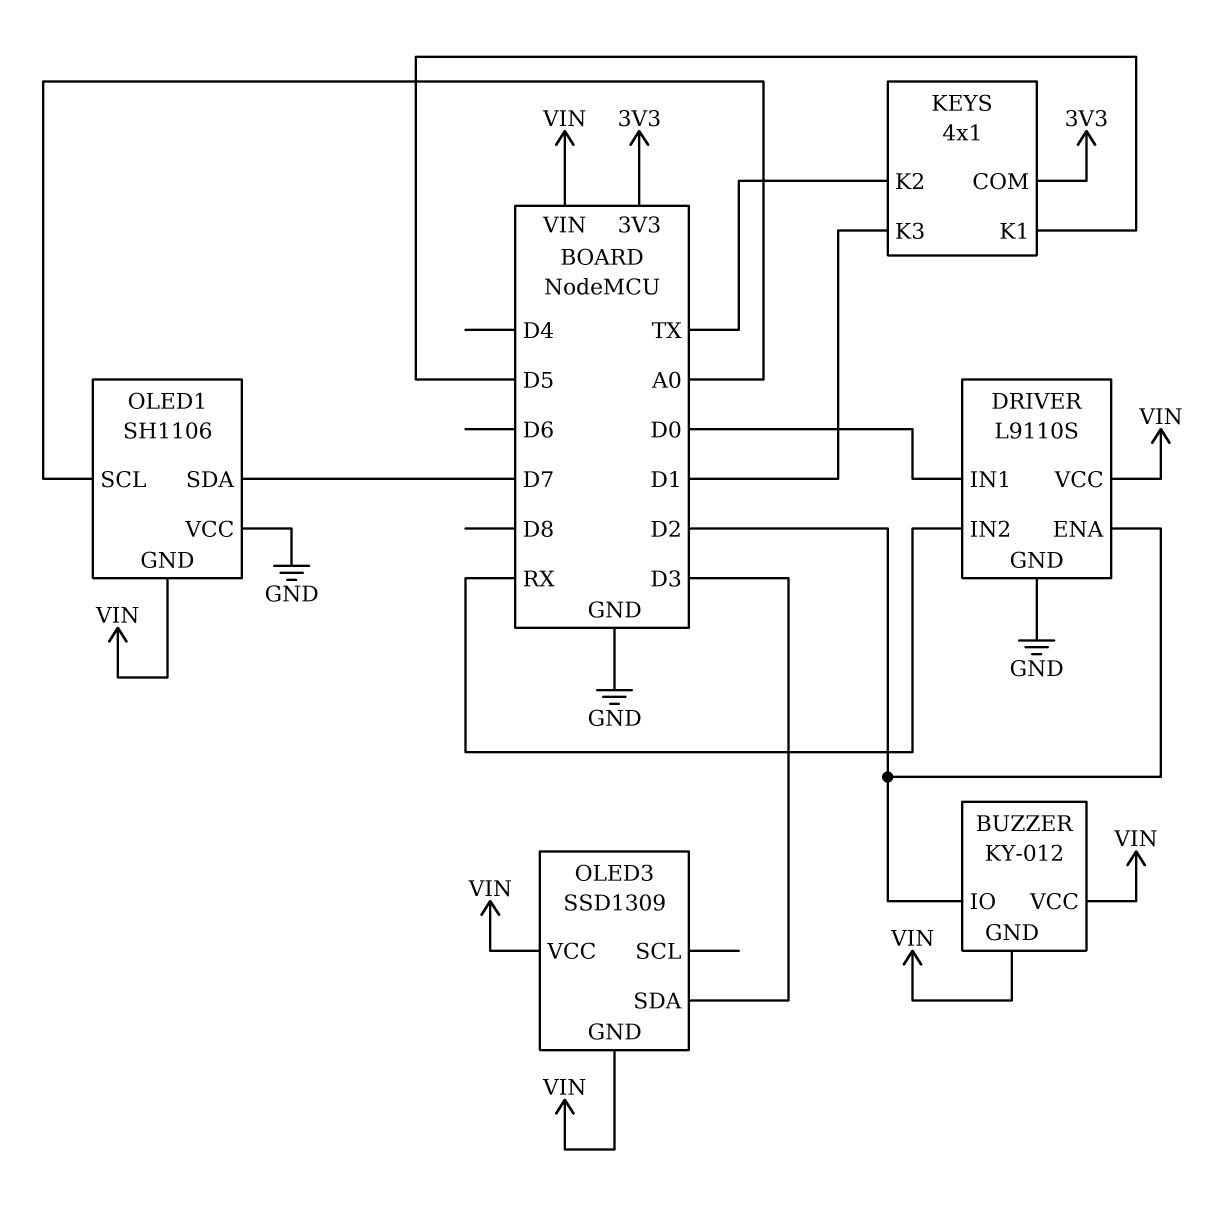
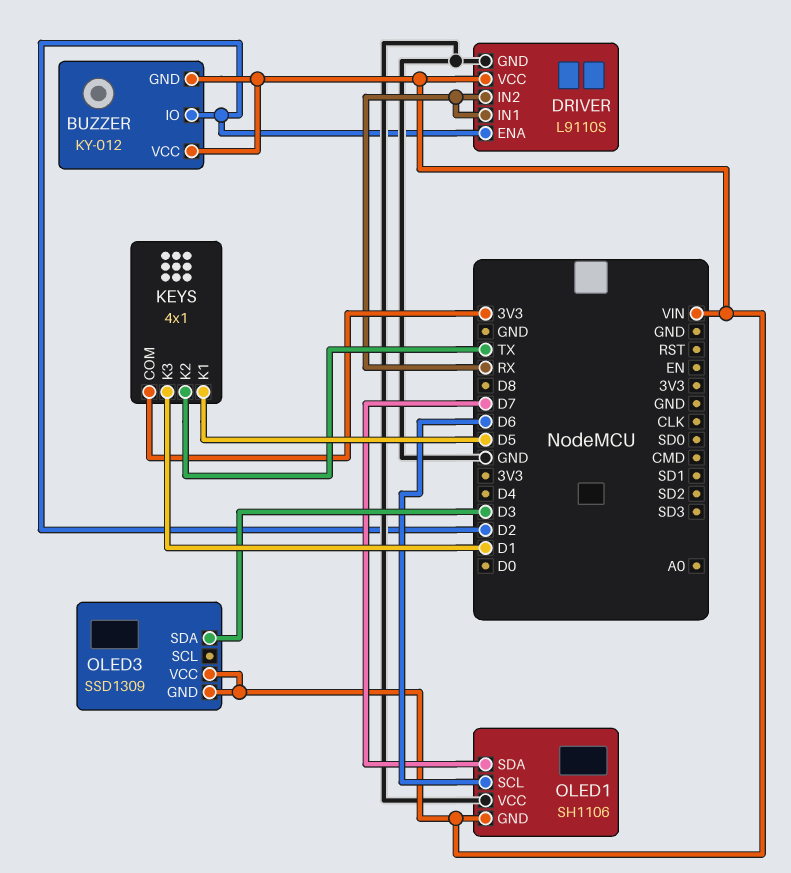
DRIVER pin IN1: D0 -> RX
OLED1 pin SCL: A0 -> D6

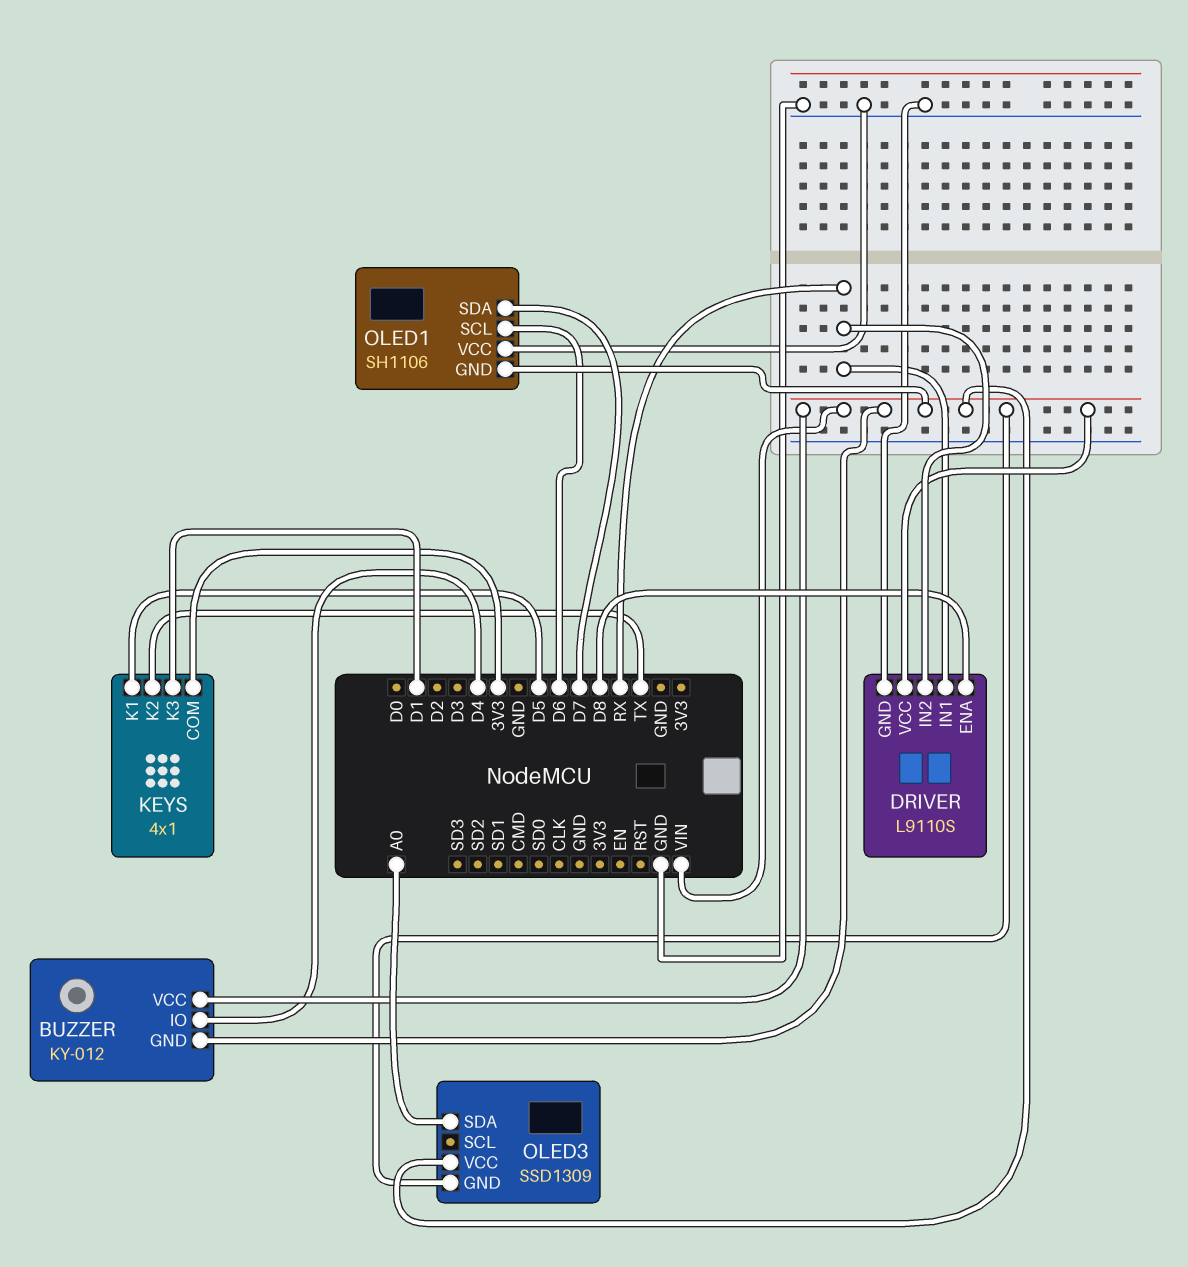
BUZZER pin IO: D2 -> D4
DRIVER pin ENA: D2 -> D8
OLED3 pin SDA: D3 -> A0

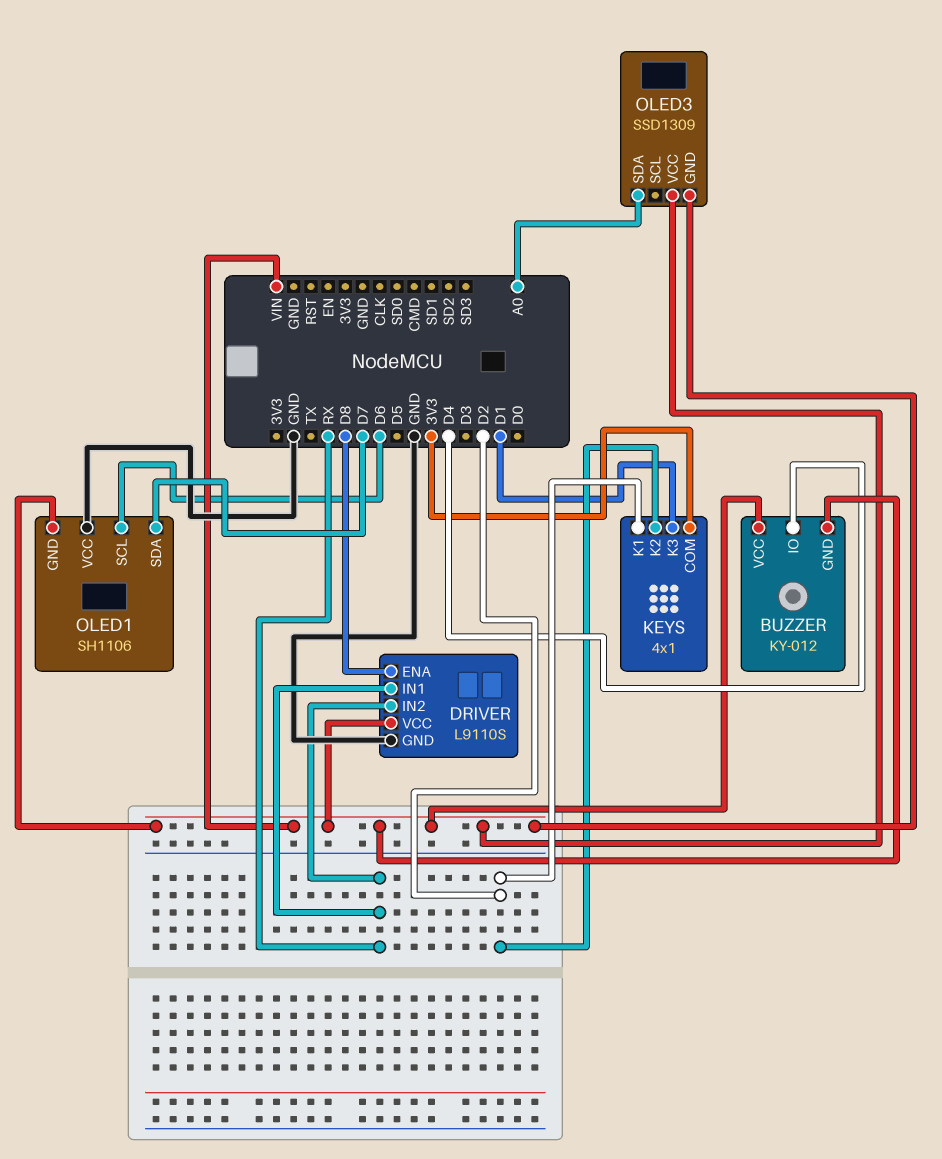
KEYS pin K1: D5 -> D2
KEYS pin K2: TX -> D2

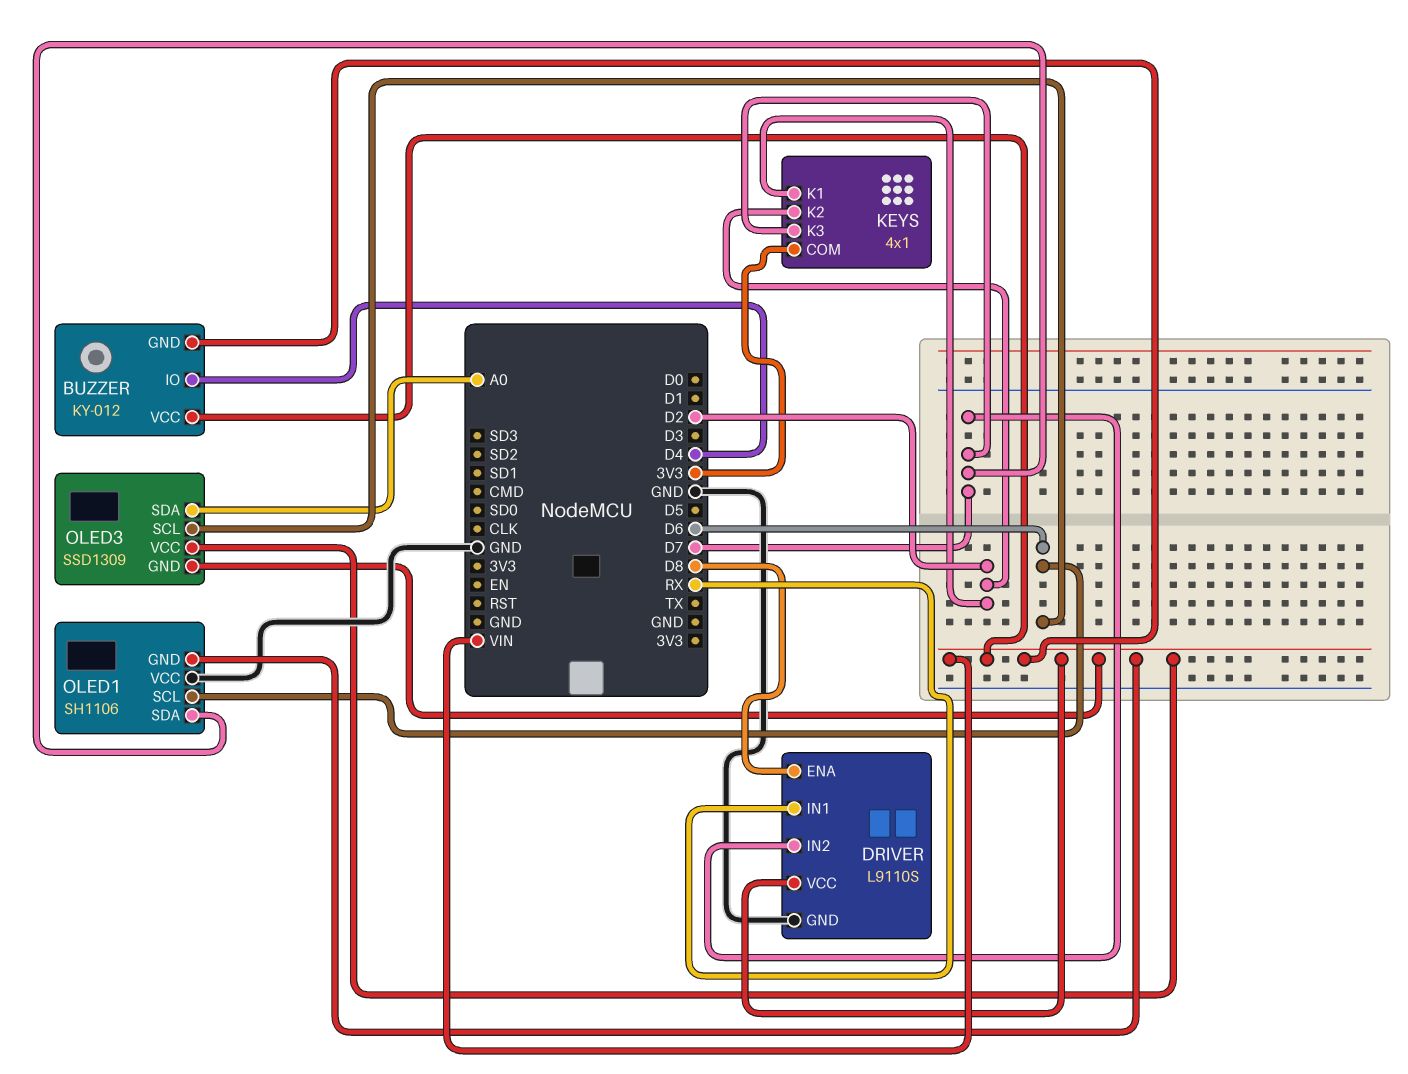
DRIVER pin IN2: RX -> D7
KEYS pin K3: D1 -> D7
OLED3 pin SCL: none -> D6

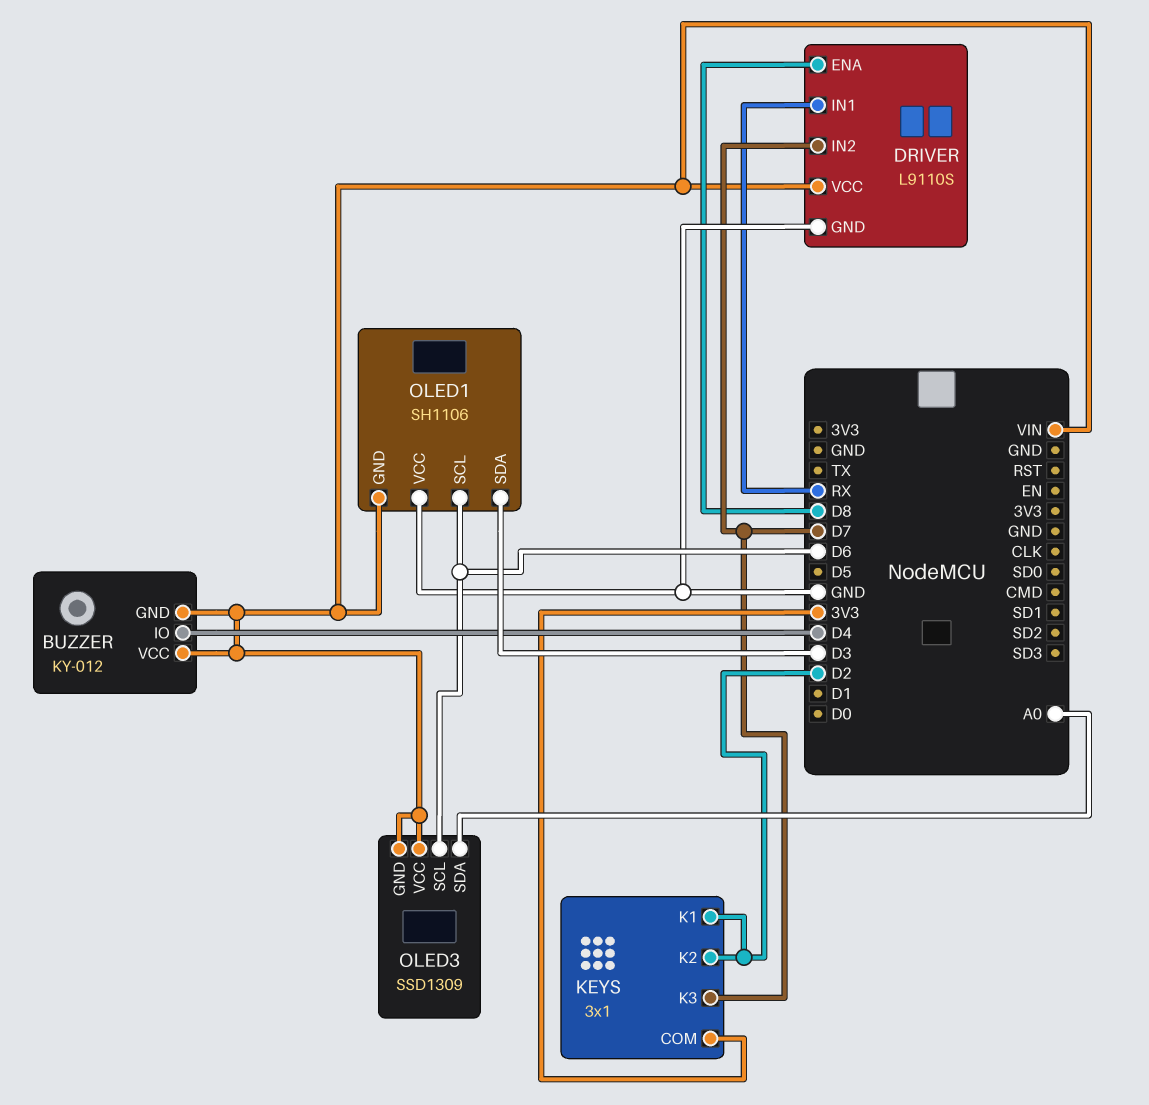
KEYS: 4x1 -> 3x1
OLED1 pin SDA: D7 -> D3

